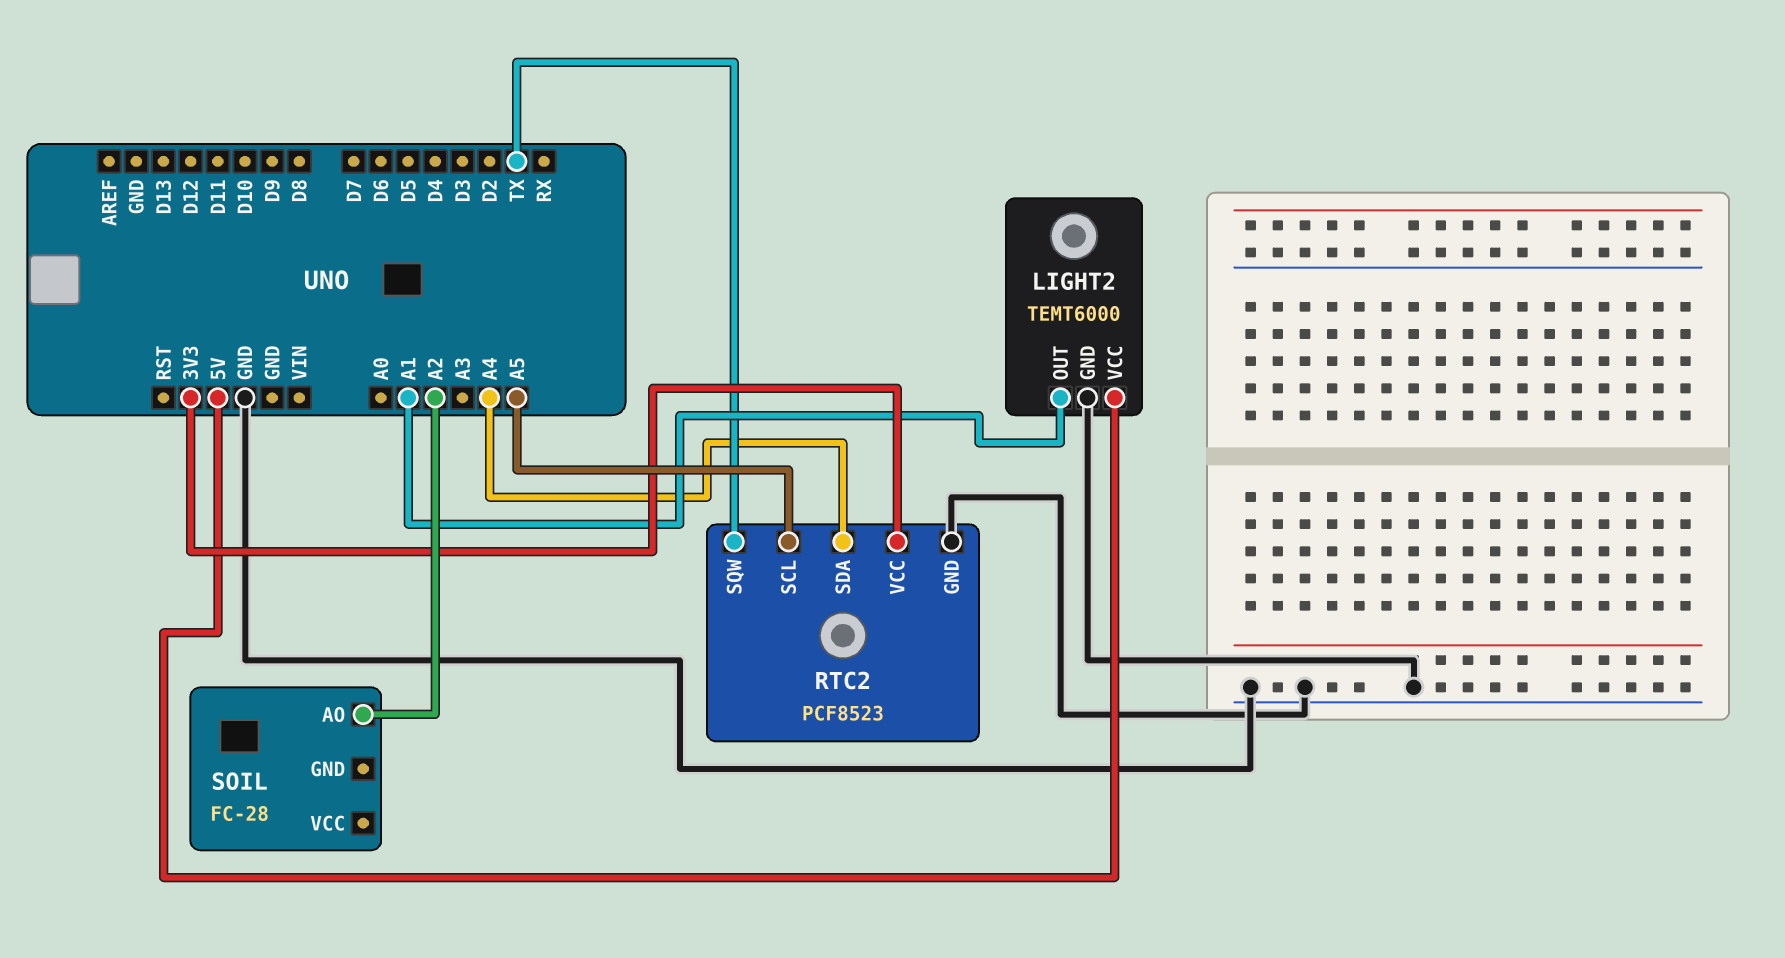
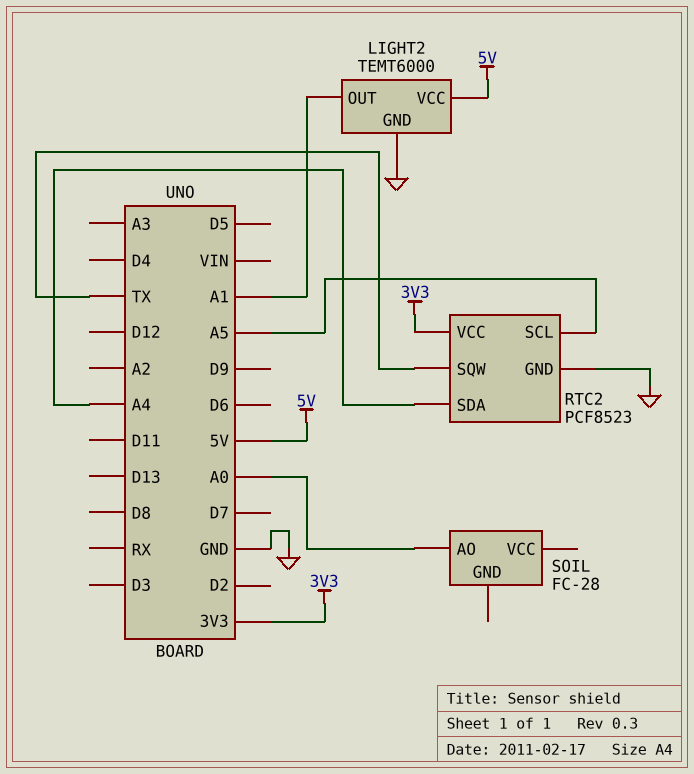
SOIL pin AO: A2 -> A0

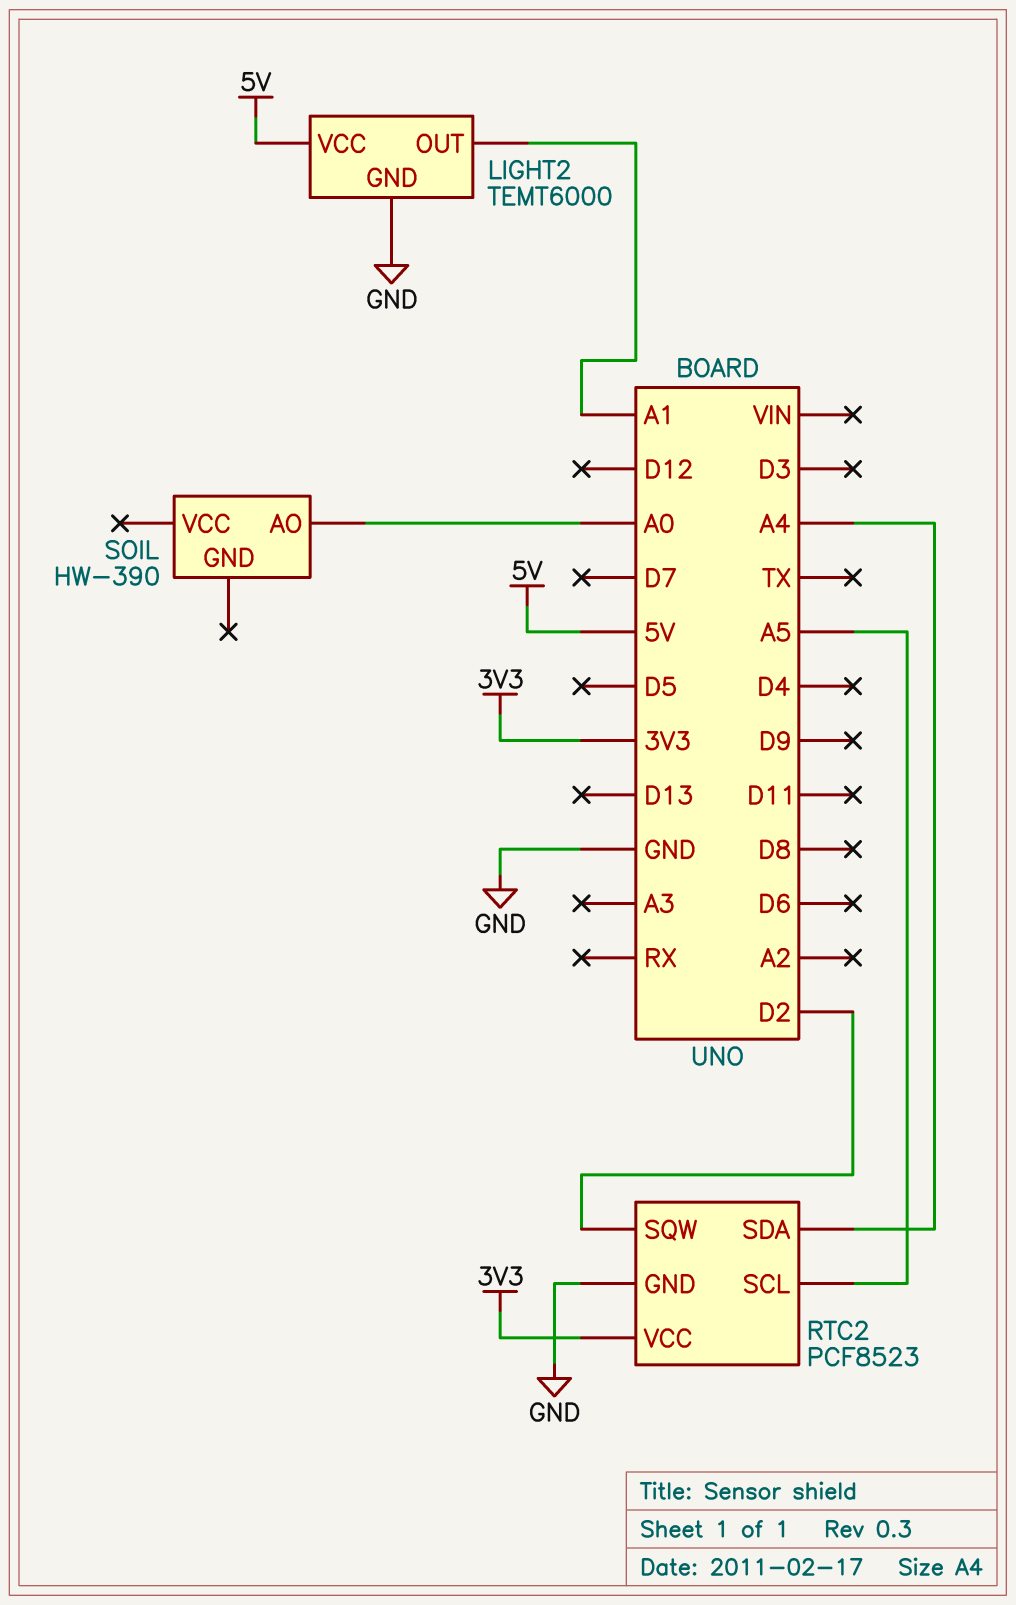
RTC2 pin SQW: TX -> D2
SOIL: FC-28 -> HW-390

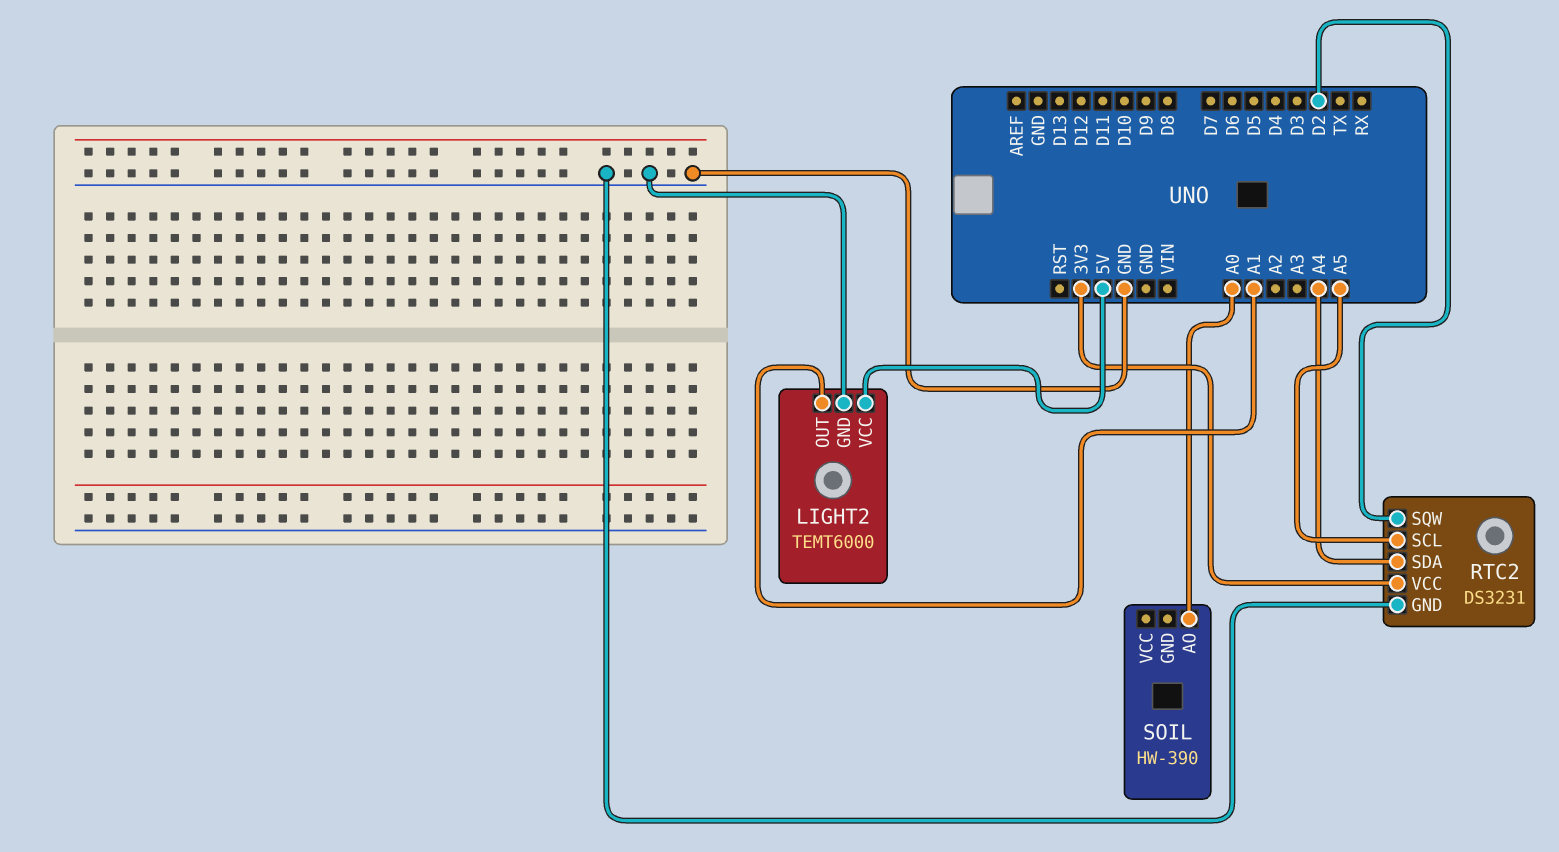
RTC2: PCF8523 -> DS3231

